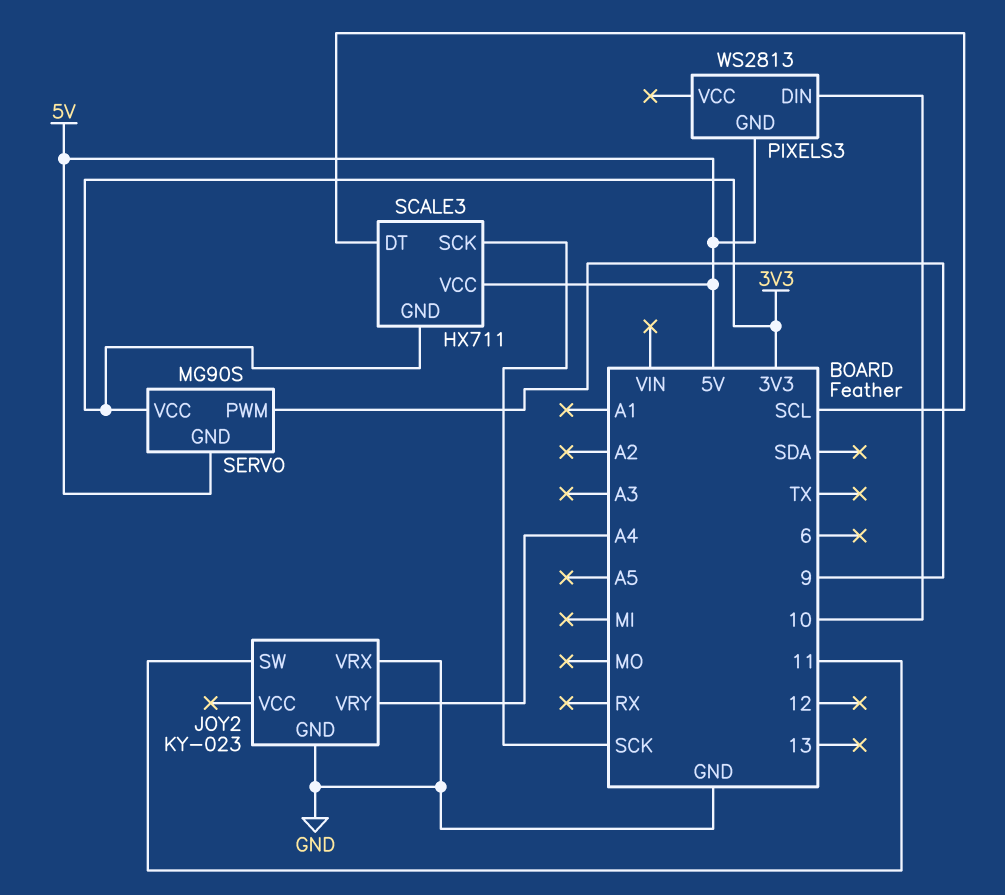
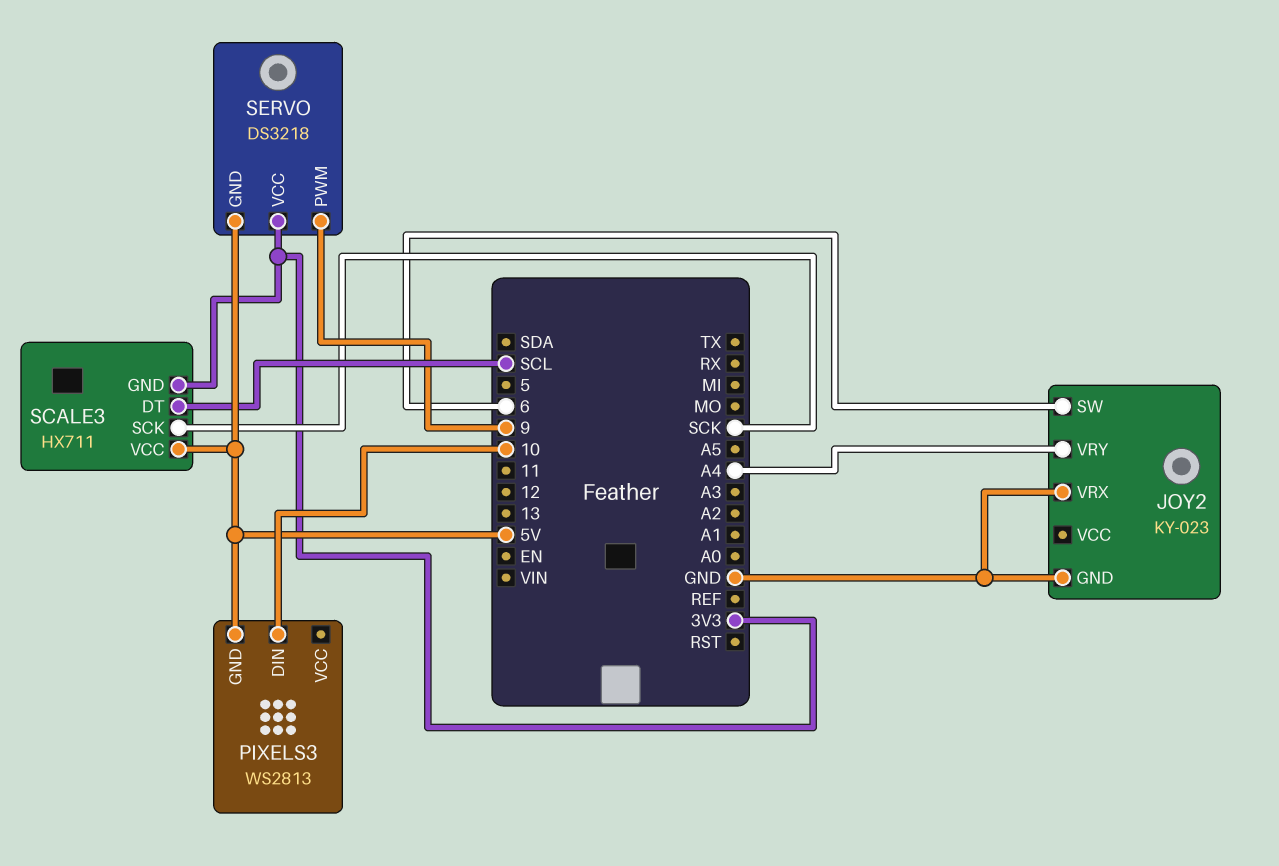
JOY2 pin SW: 11 -> 6
SERVO: MG90S -> DS3218

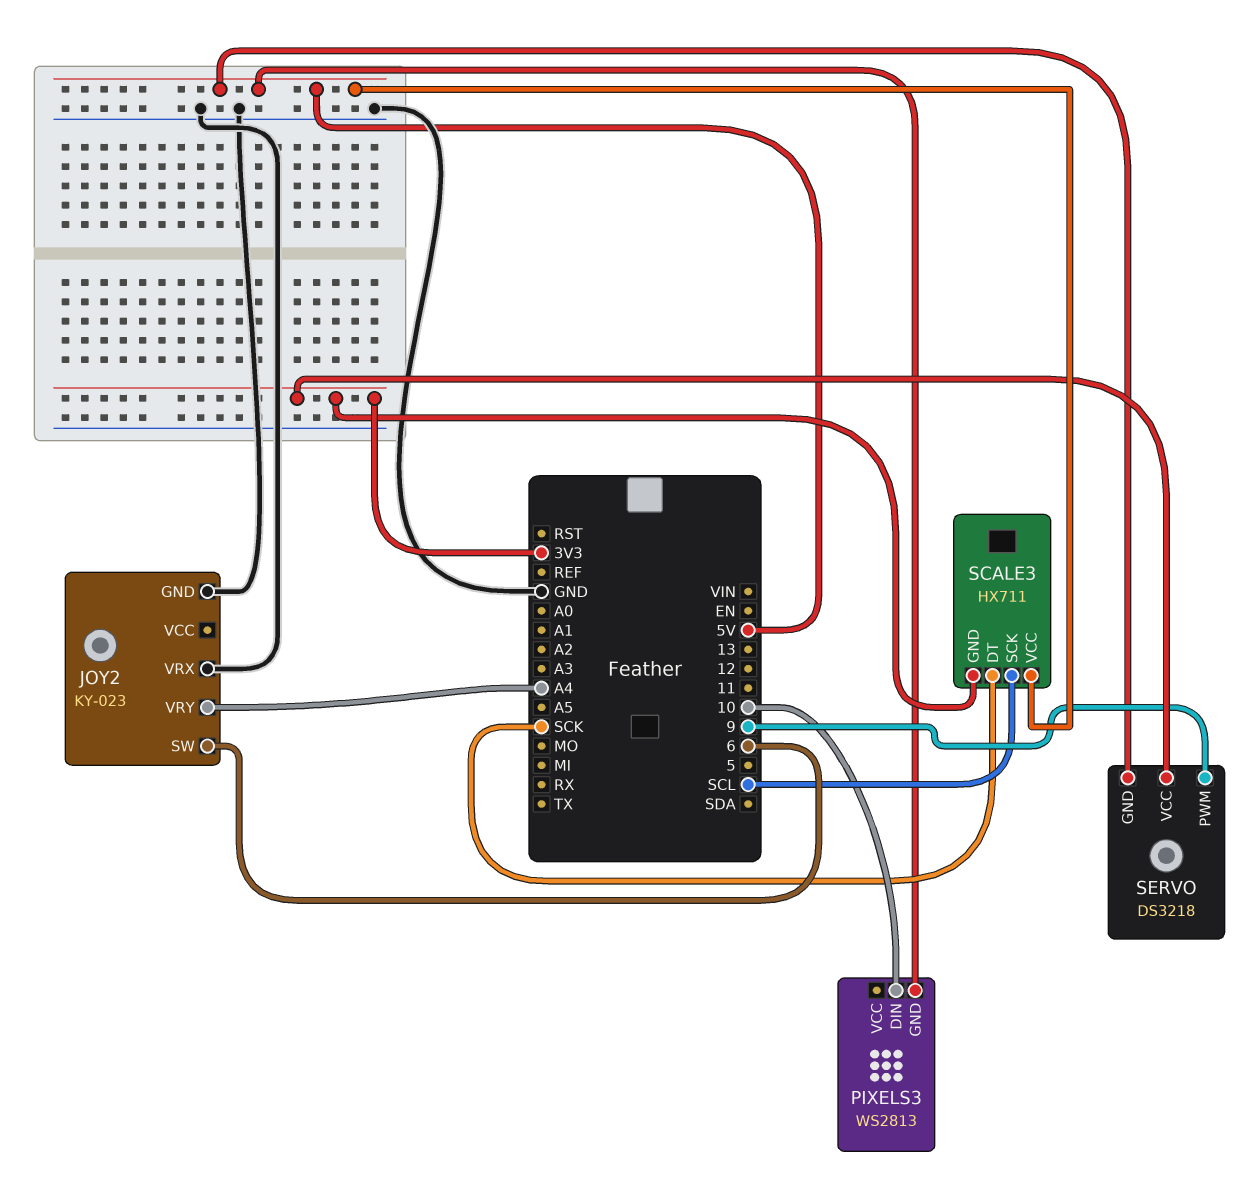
SCALE3 pin DT: SCL -> SCK
SCALE3 pin SCK: SCK -> SCL

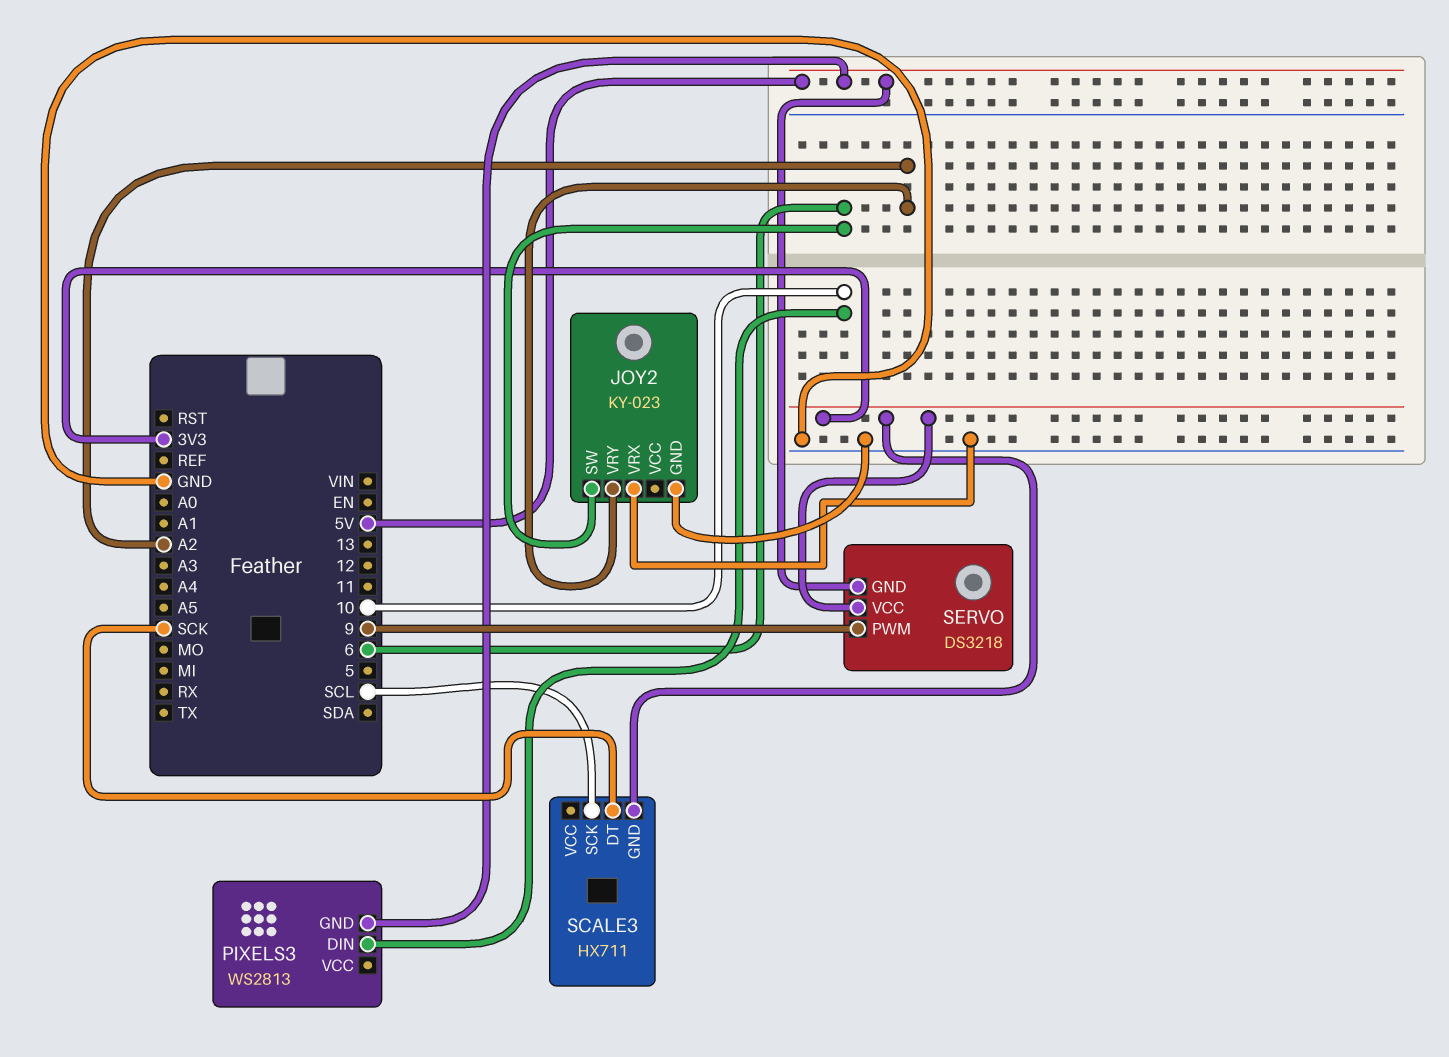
JOY2 pin VRY: A4 -> A2
SCALE3 pin VCC: 5V -> none

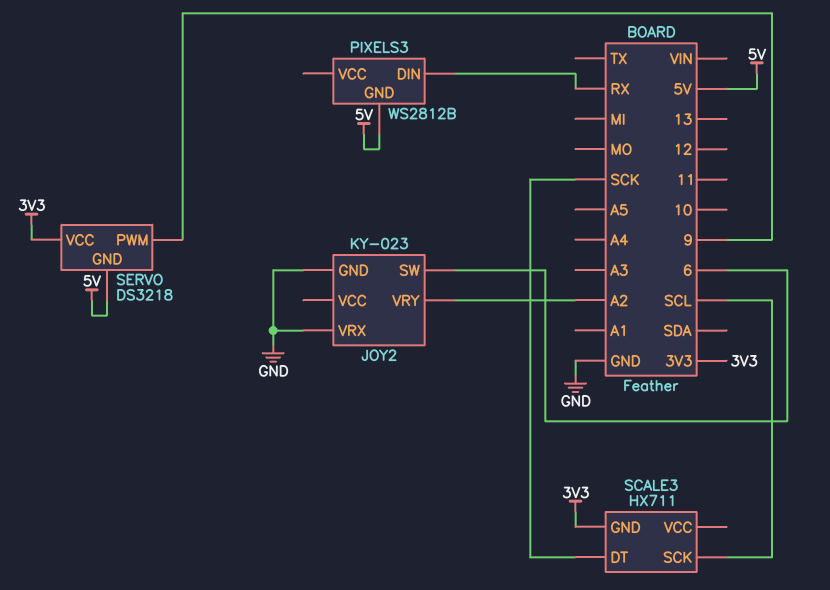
PIXELS3: WS2813 -> WS2812B
PIXELS3 pin DIN: 10 -> RX

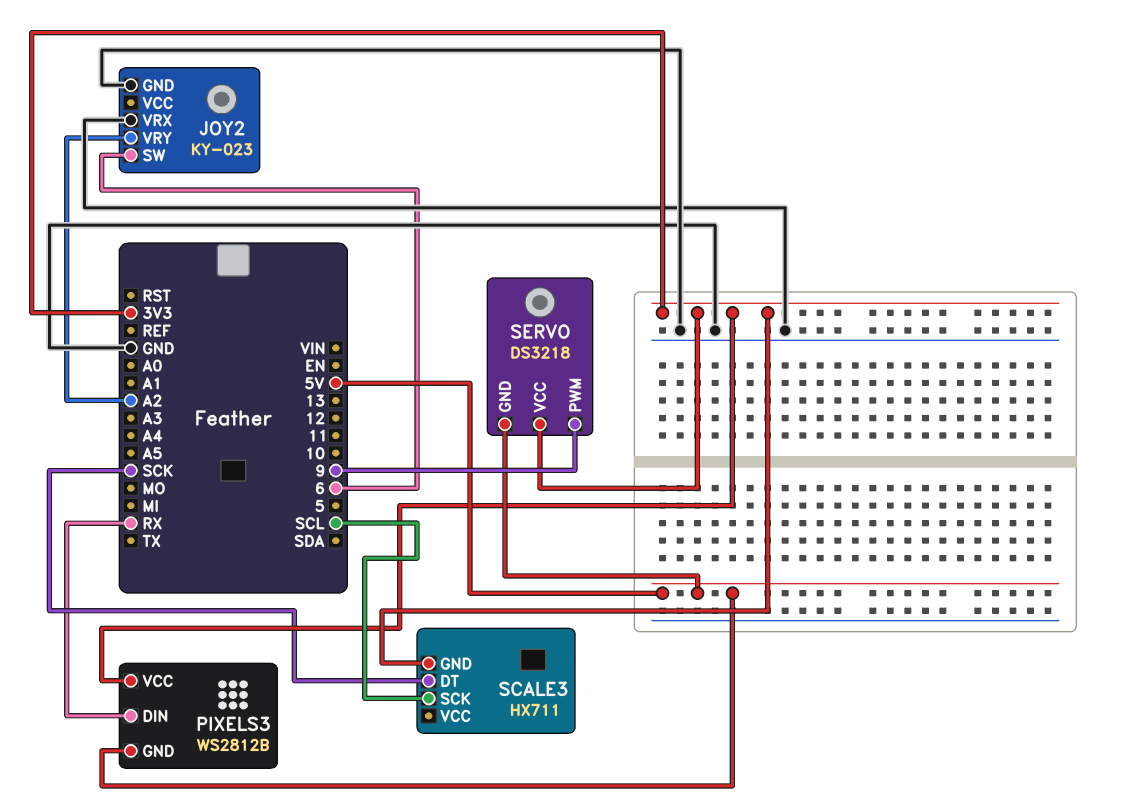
PIXELS3 pin VCC: none -> 3V3

